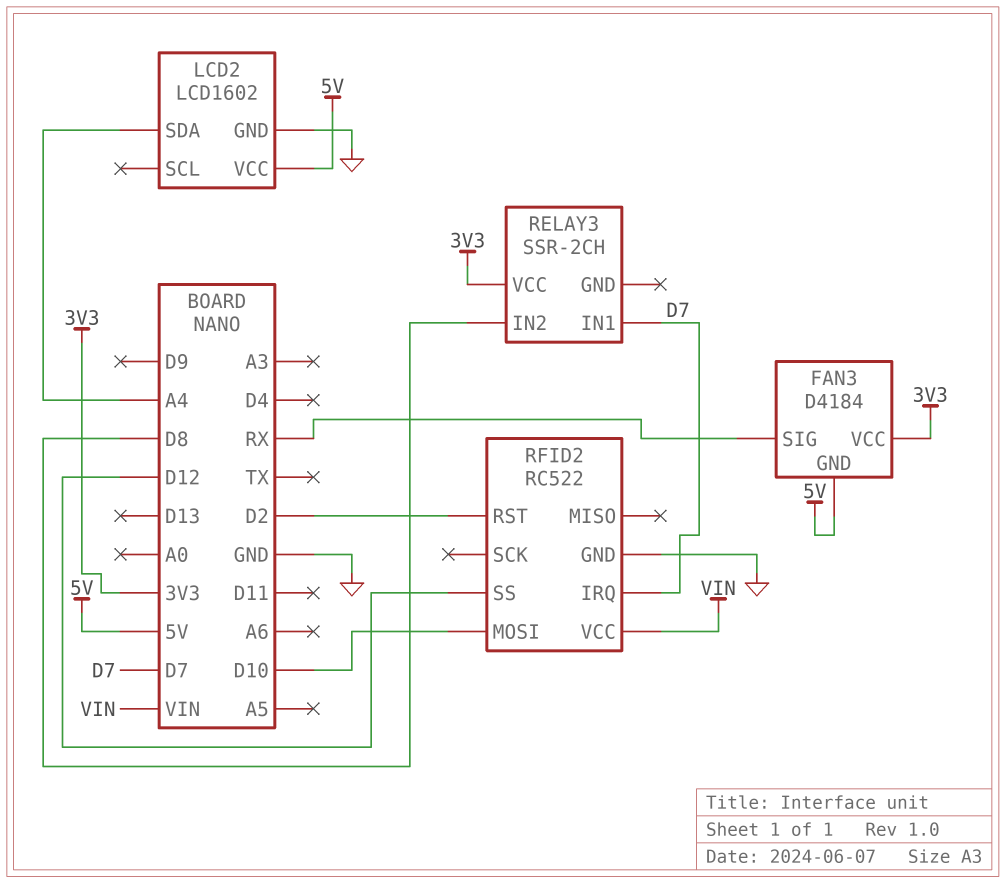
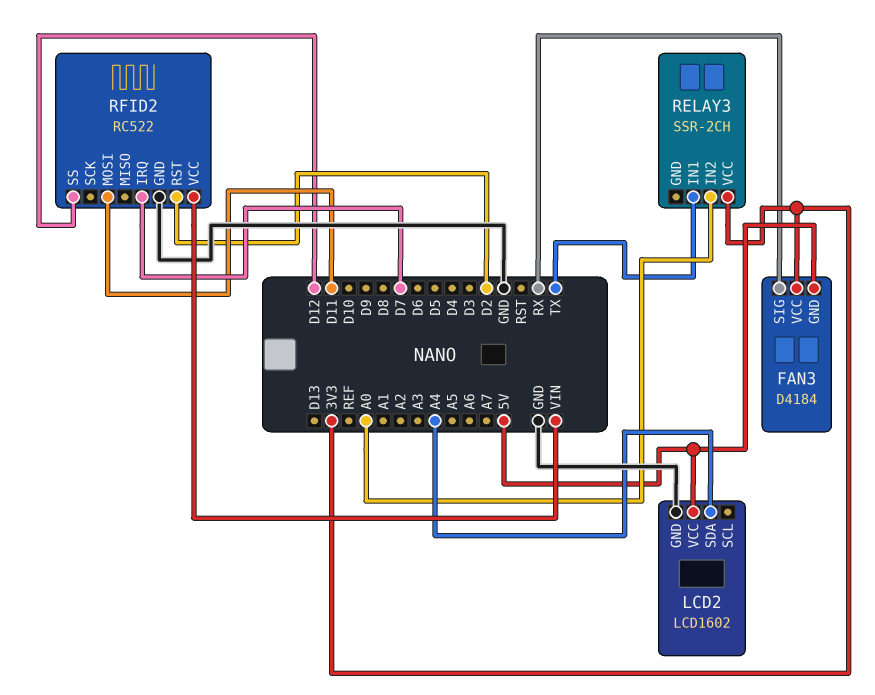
RELAY3 pin IN1: D7 -> TX
RELAY3 pin IN2: D8 -> A0
RFID2 pin MOSI: D10 -> D11

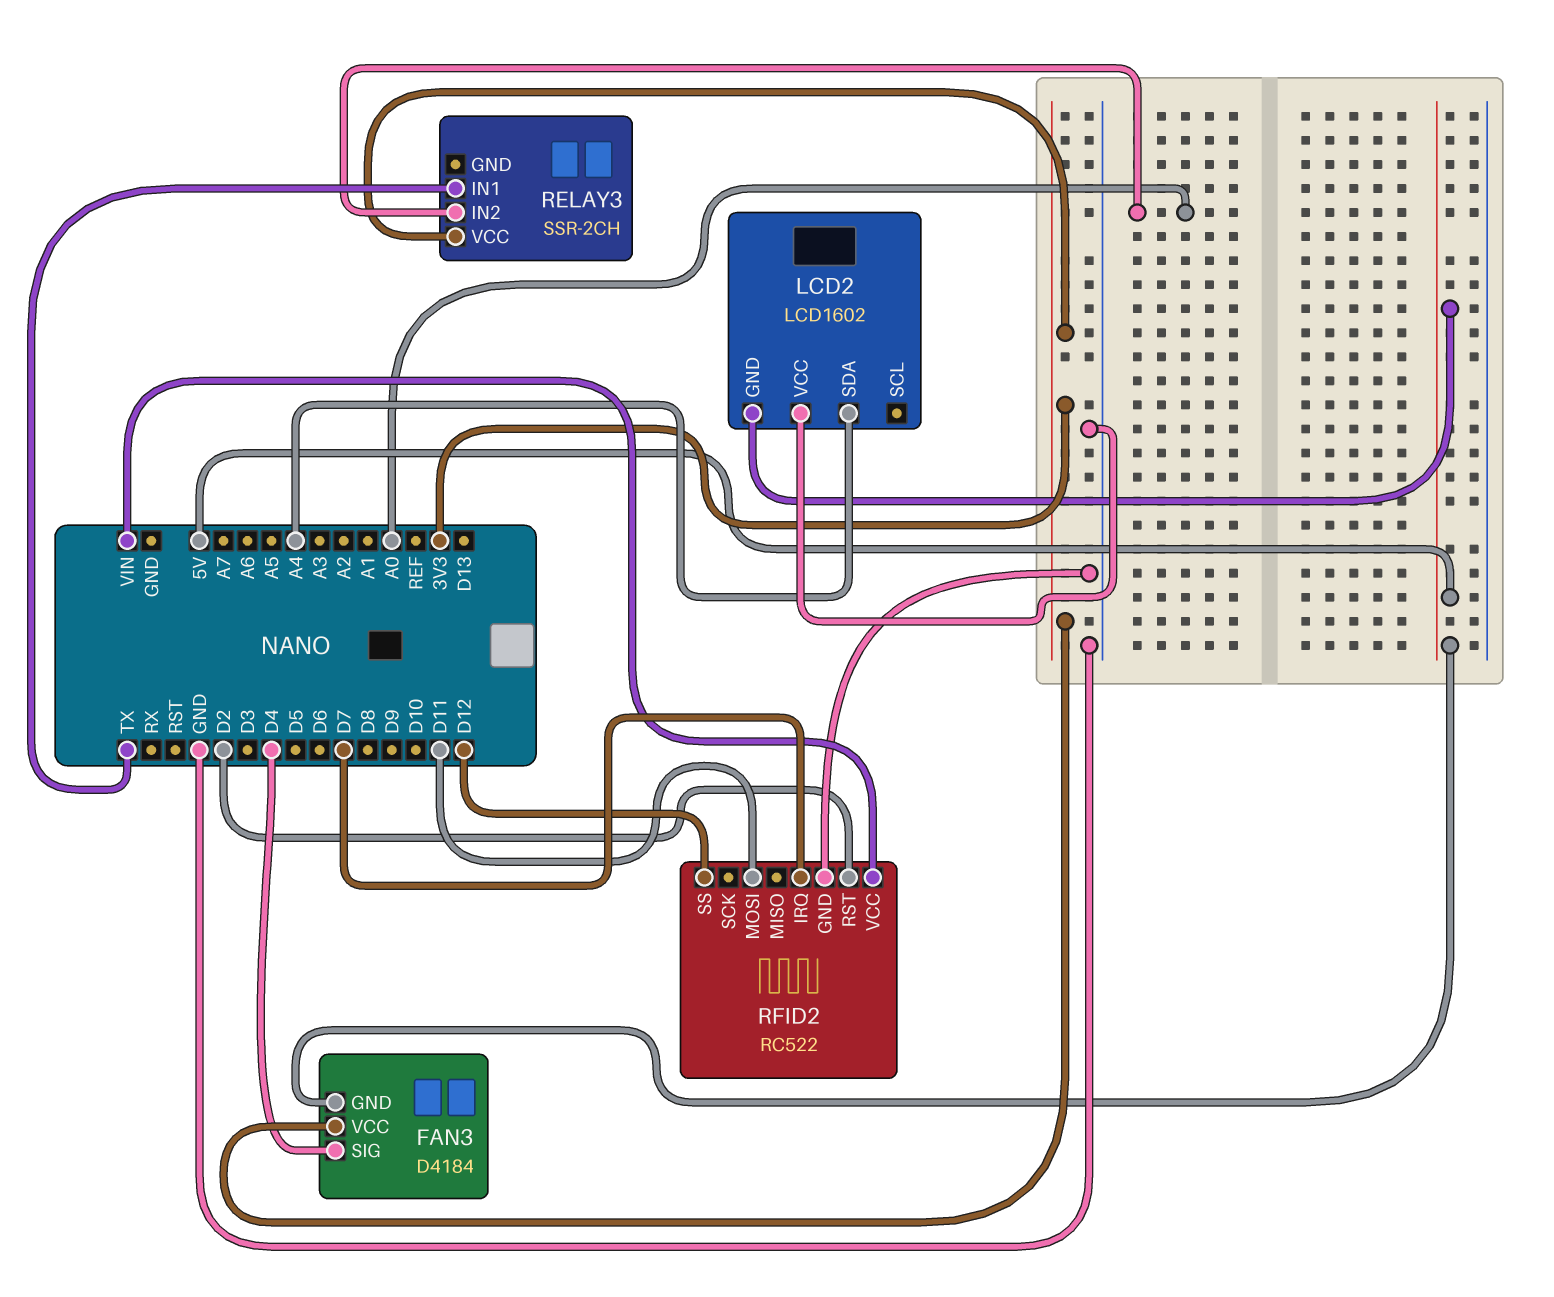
FAN3 pin SIG: RX -> D4
LCD2 pin GND: GND -> 5V
LCD2 pin VCC: 5V -> GND

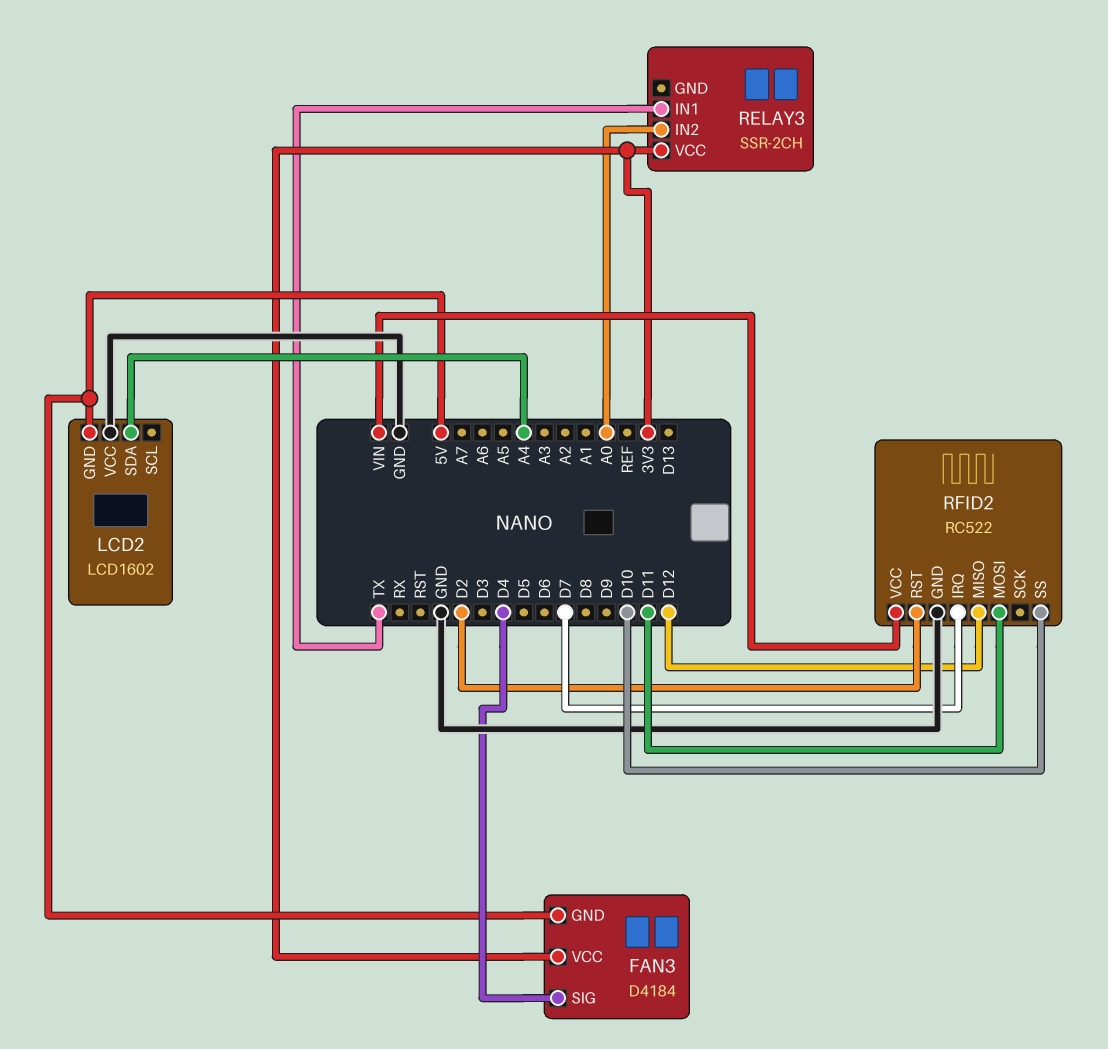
RFID2 pin MISO: none -> D12
RFID2 pin SS: D12 -> D10

